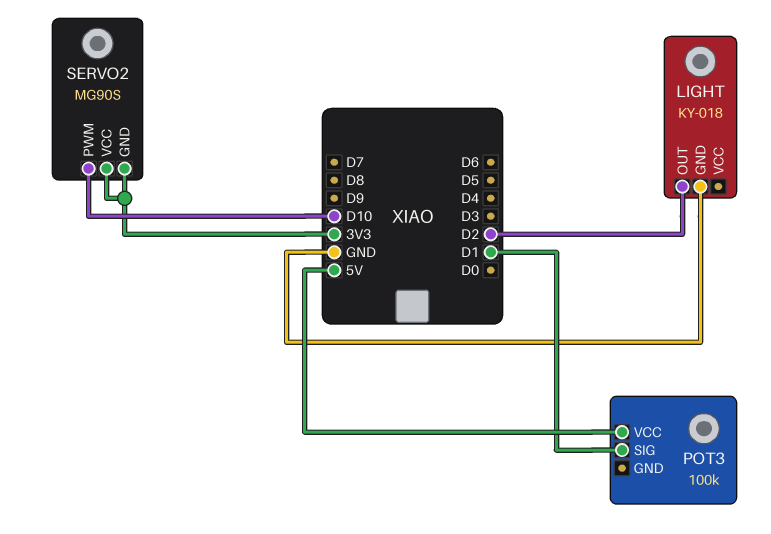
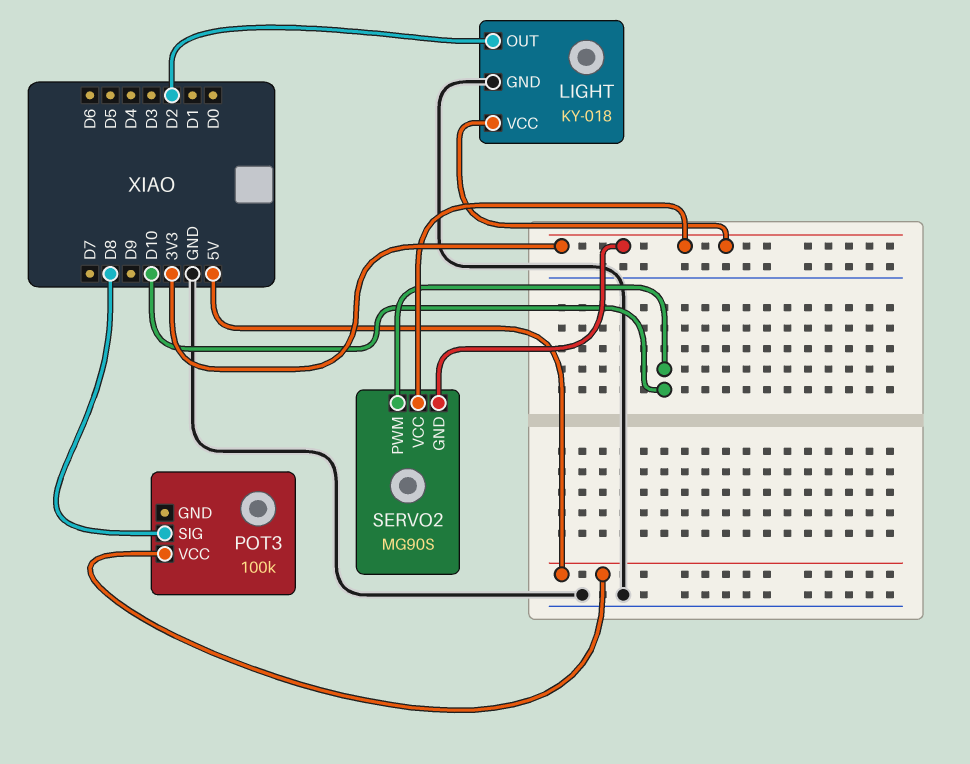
LIGHT pin VCC: none -> 3V3
POT3 pin SIG: D1 -> D8

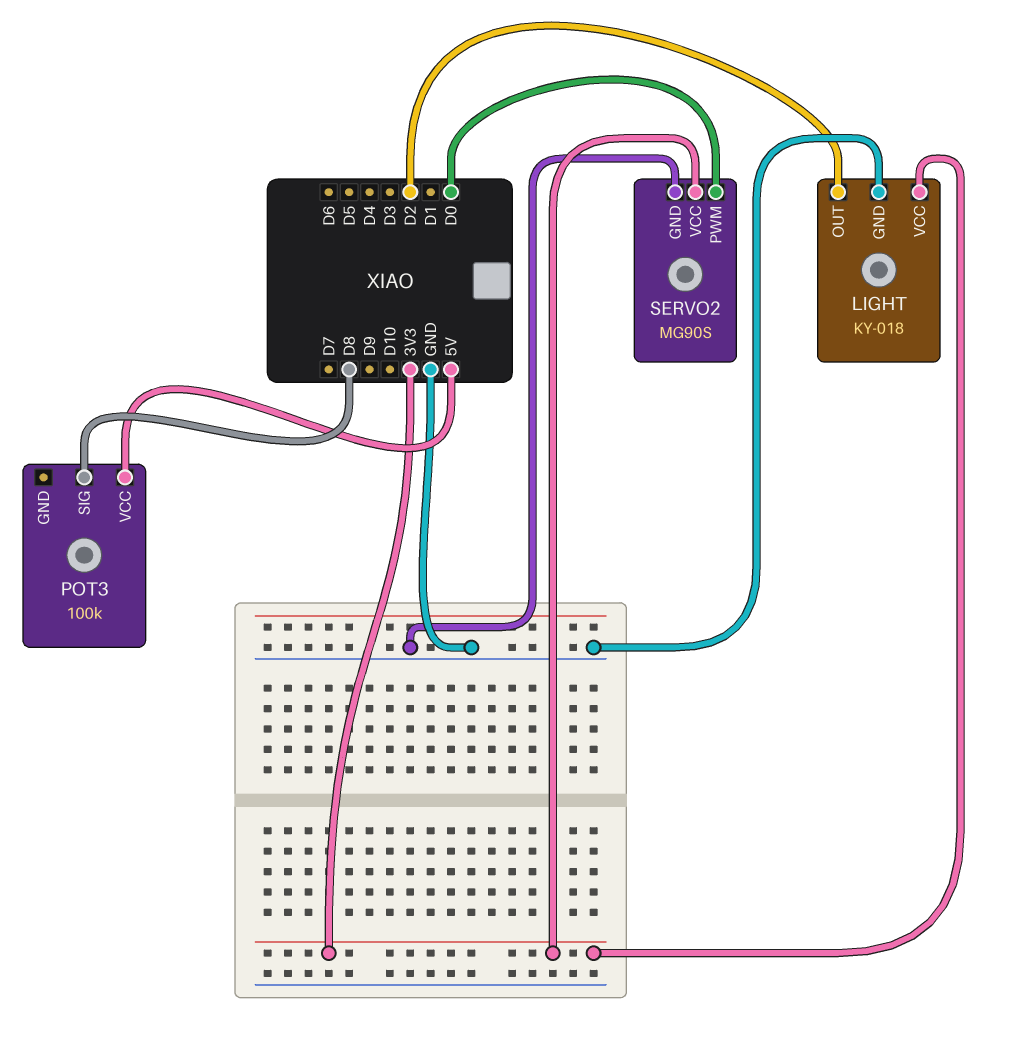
SERVO2 pin GND: 3V3 -> GND
SERVO2 pin PWM: D10 -> D0

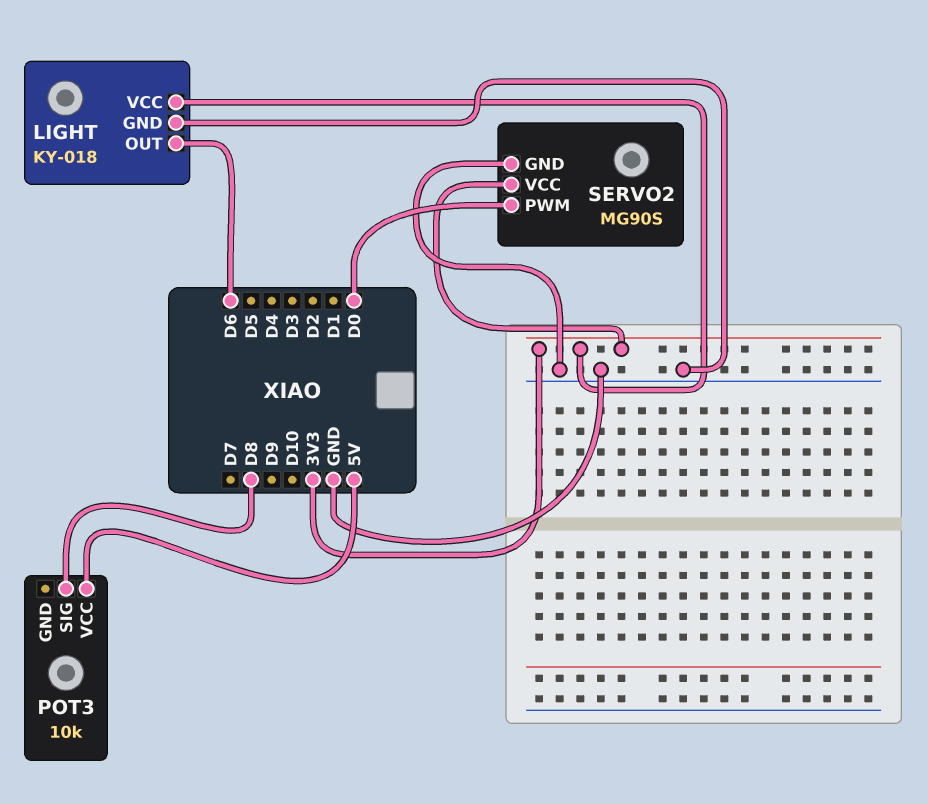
LIGHT pin OUT: D2 -> D6
POT3: 100k -> 10k

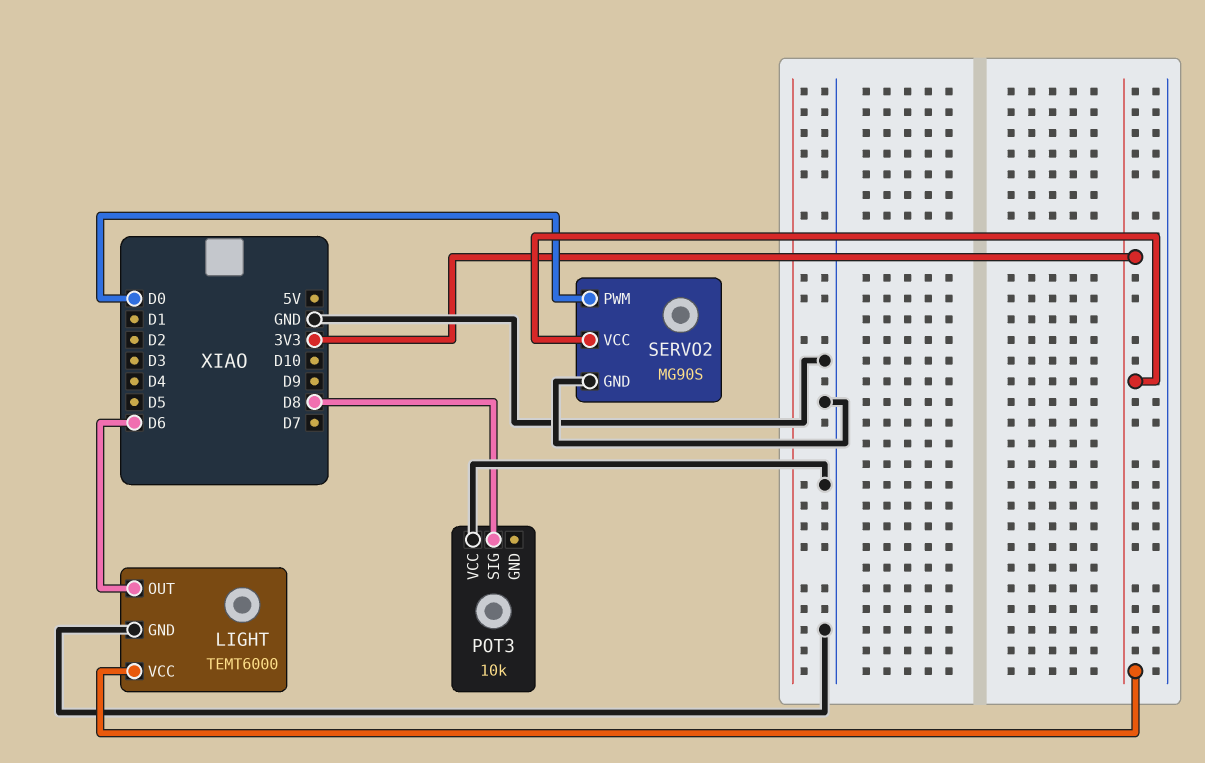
LIGHT: KY-018 -> TEMT6000
POT3 pin VCC: 5V -> GND

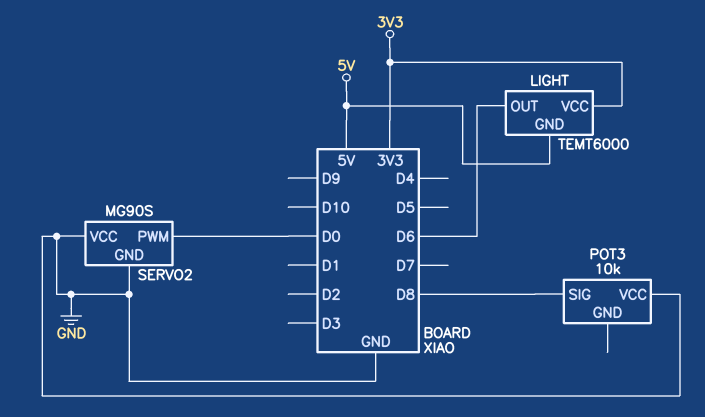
LIGHT pin GND: GND -> 5V
SERVO2 pin VCC: 3V3 -> GND

